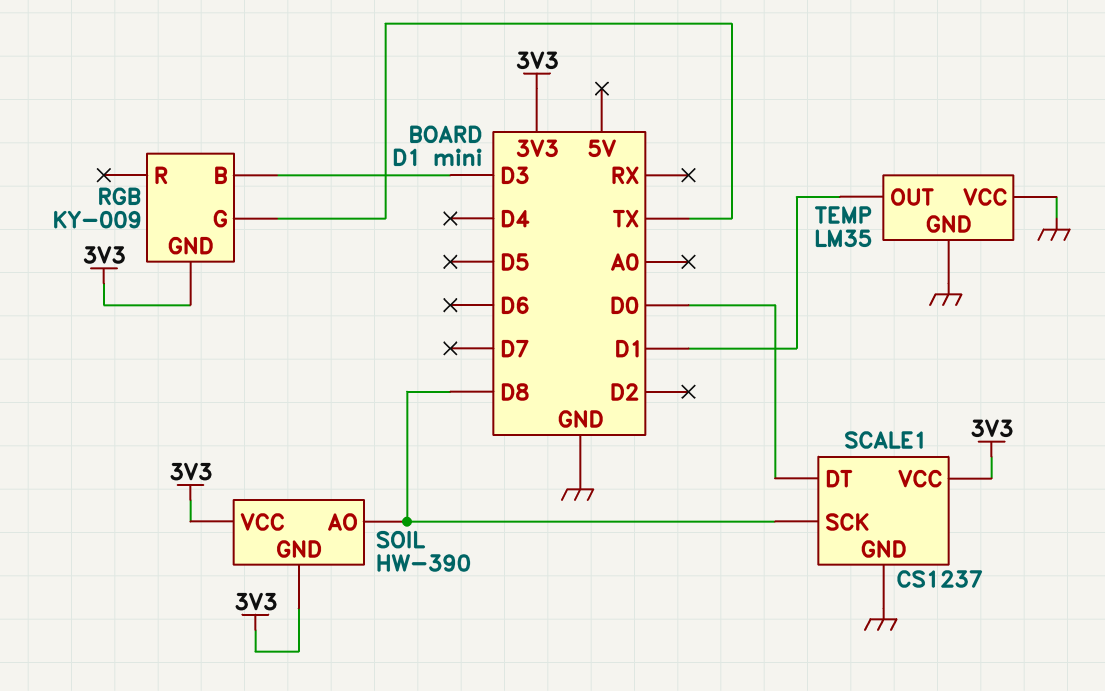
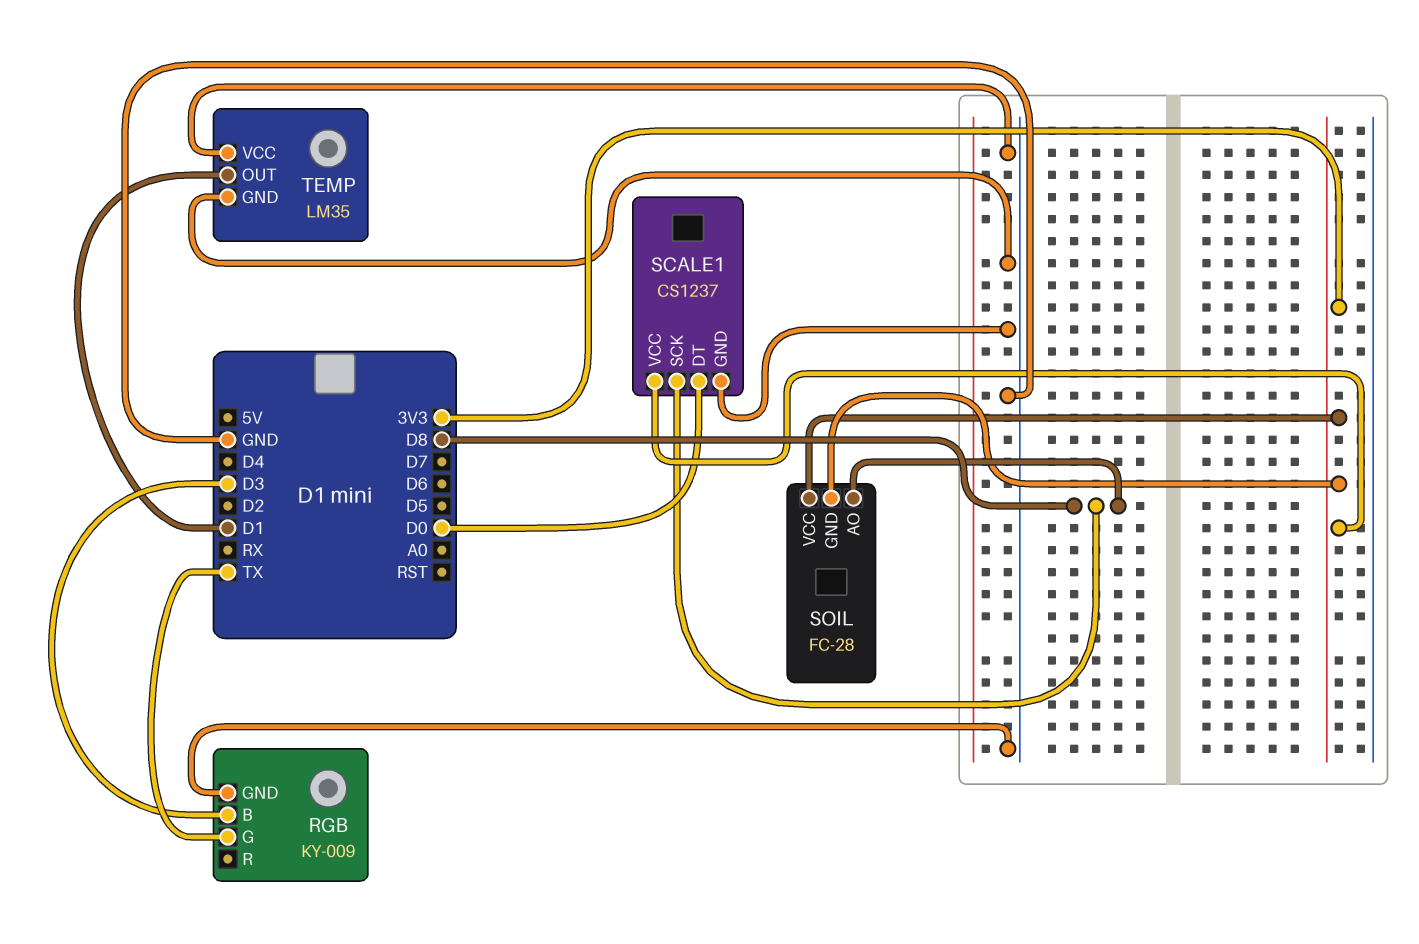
RGB pin GND: 3V3 -> GND
SOIL: HW-390 -> FC-28

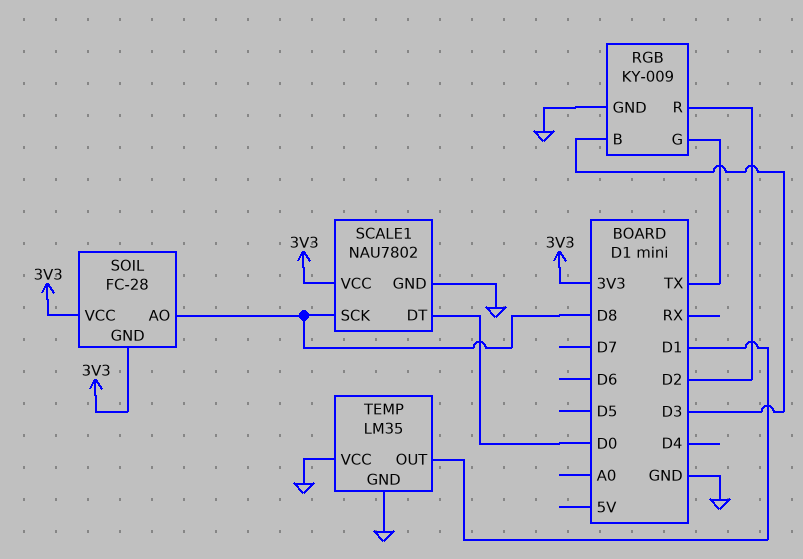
RGB pin R: none -> D2
SCALE1: CS1237 -> NAU7802

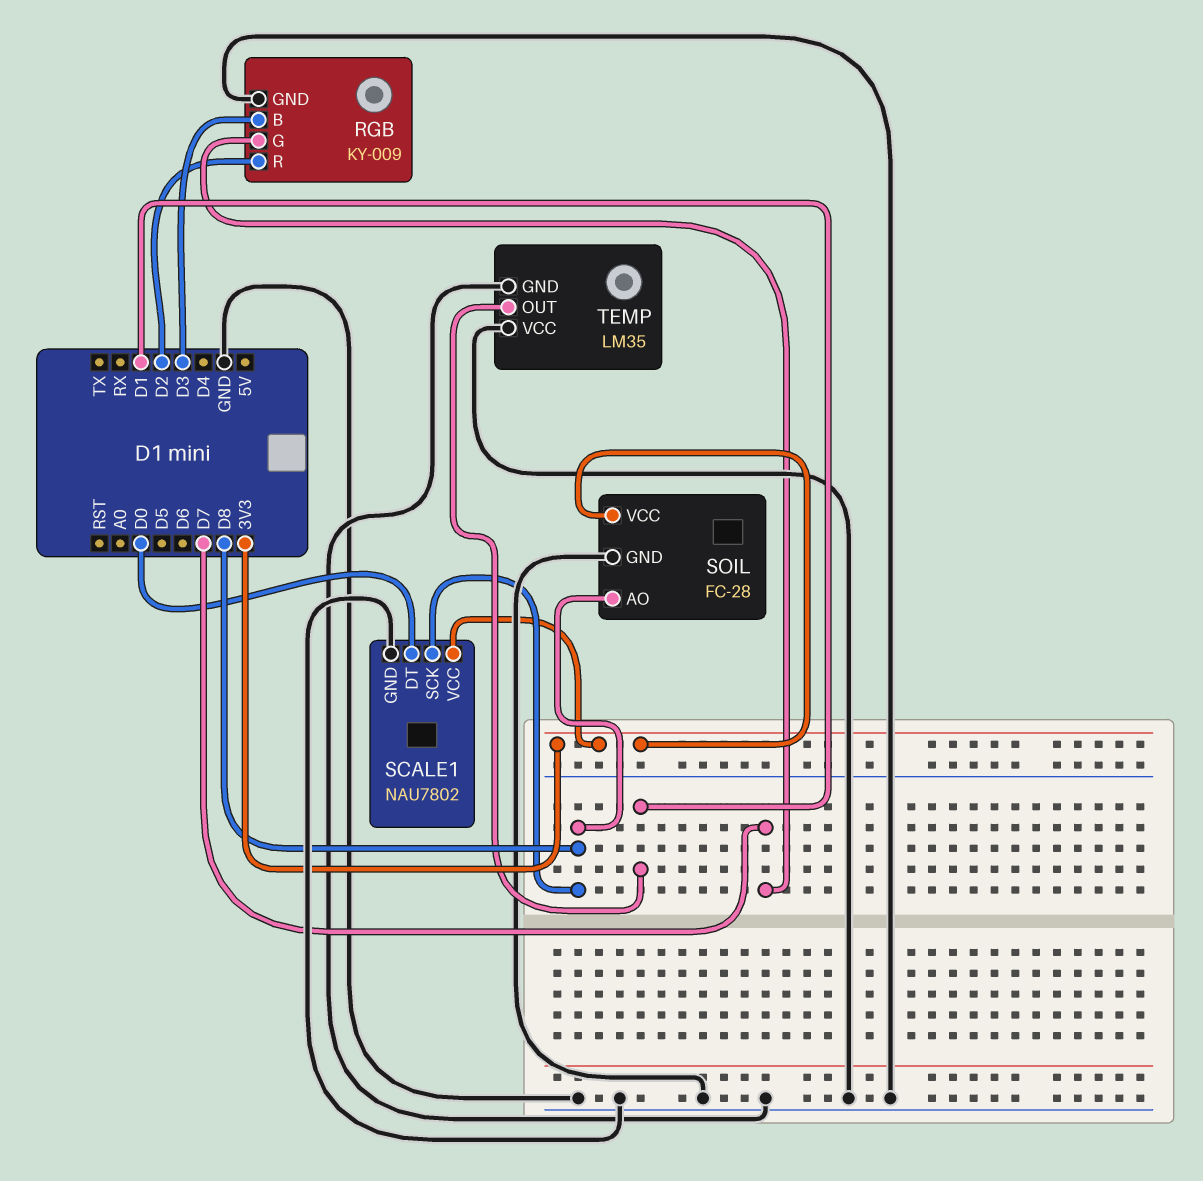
RGB pin G: TX -> D7
SOIL pin GND: 3V3 -> GND

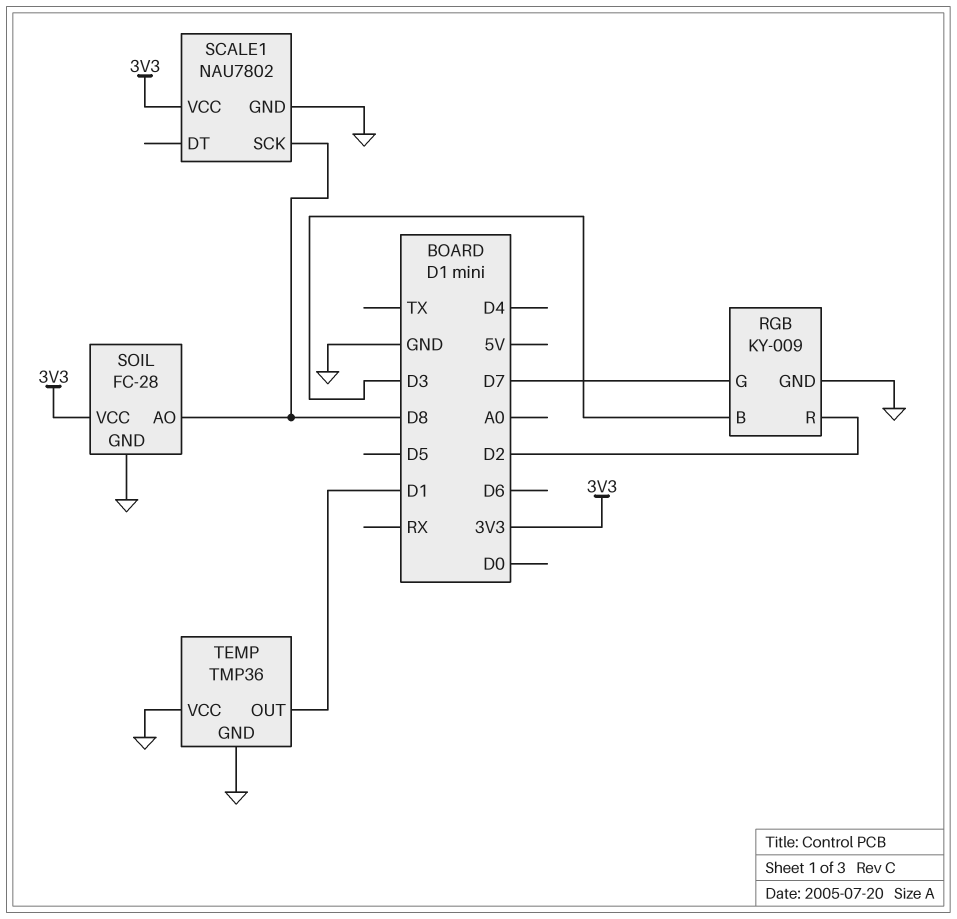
SCALE1 pin DT: D0 -> none
TEMP: LM35 -> TMP36

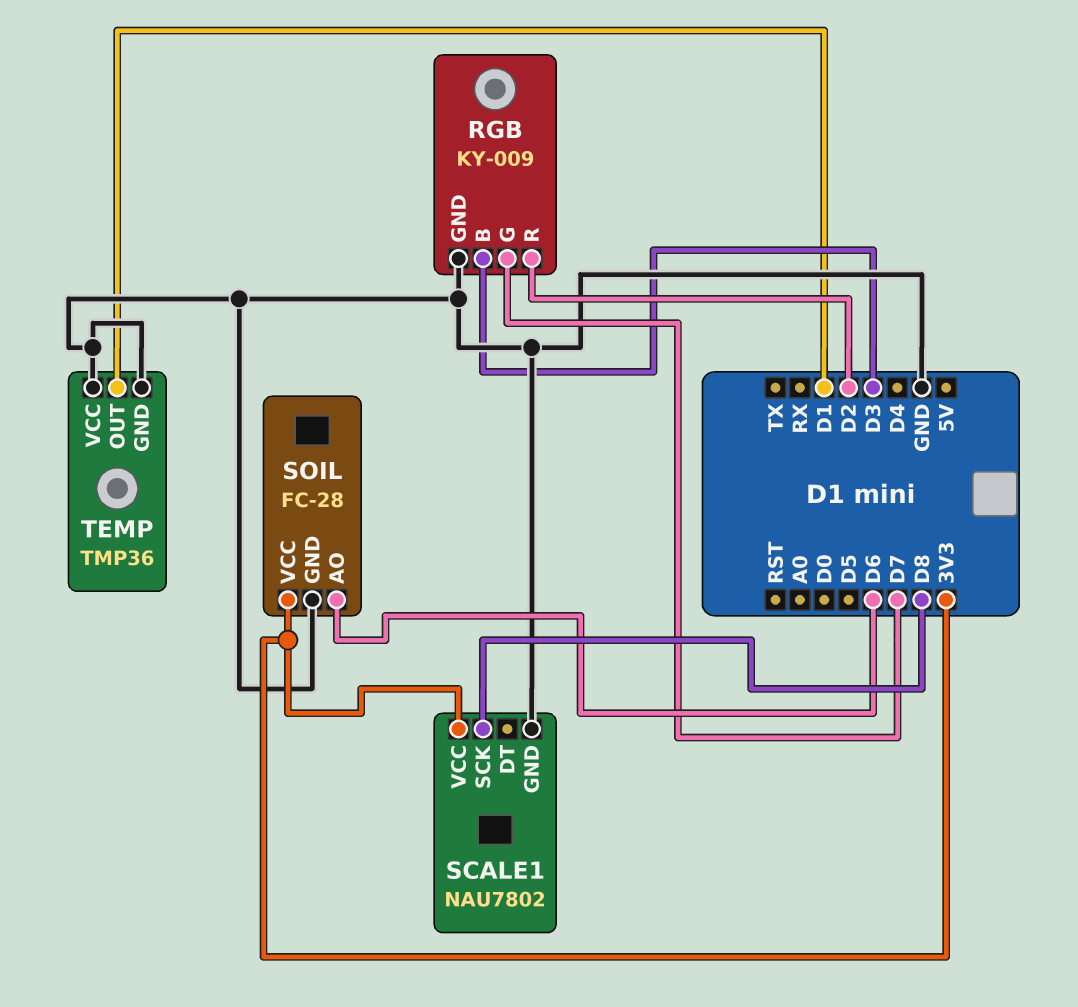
SOIL pin AO: D8 -> D6

